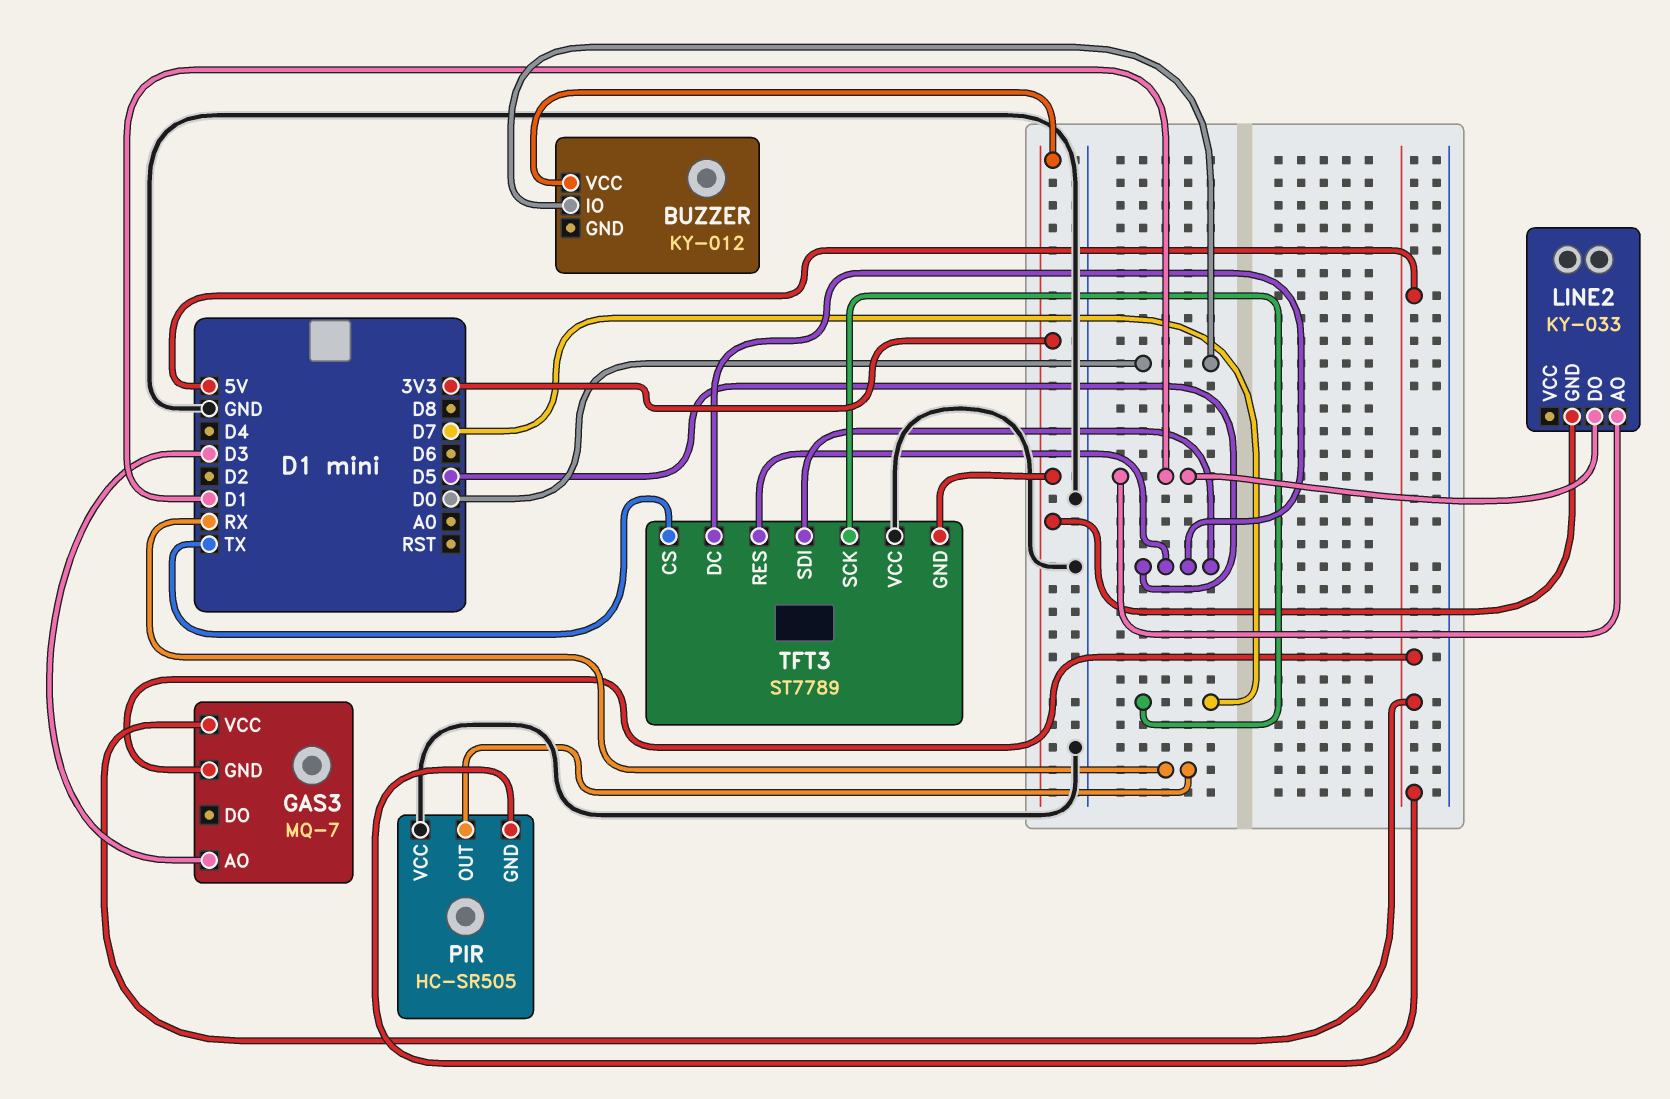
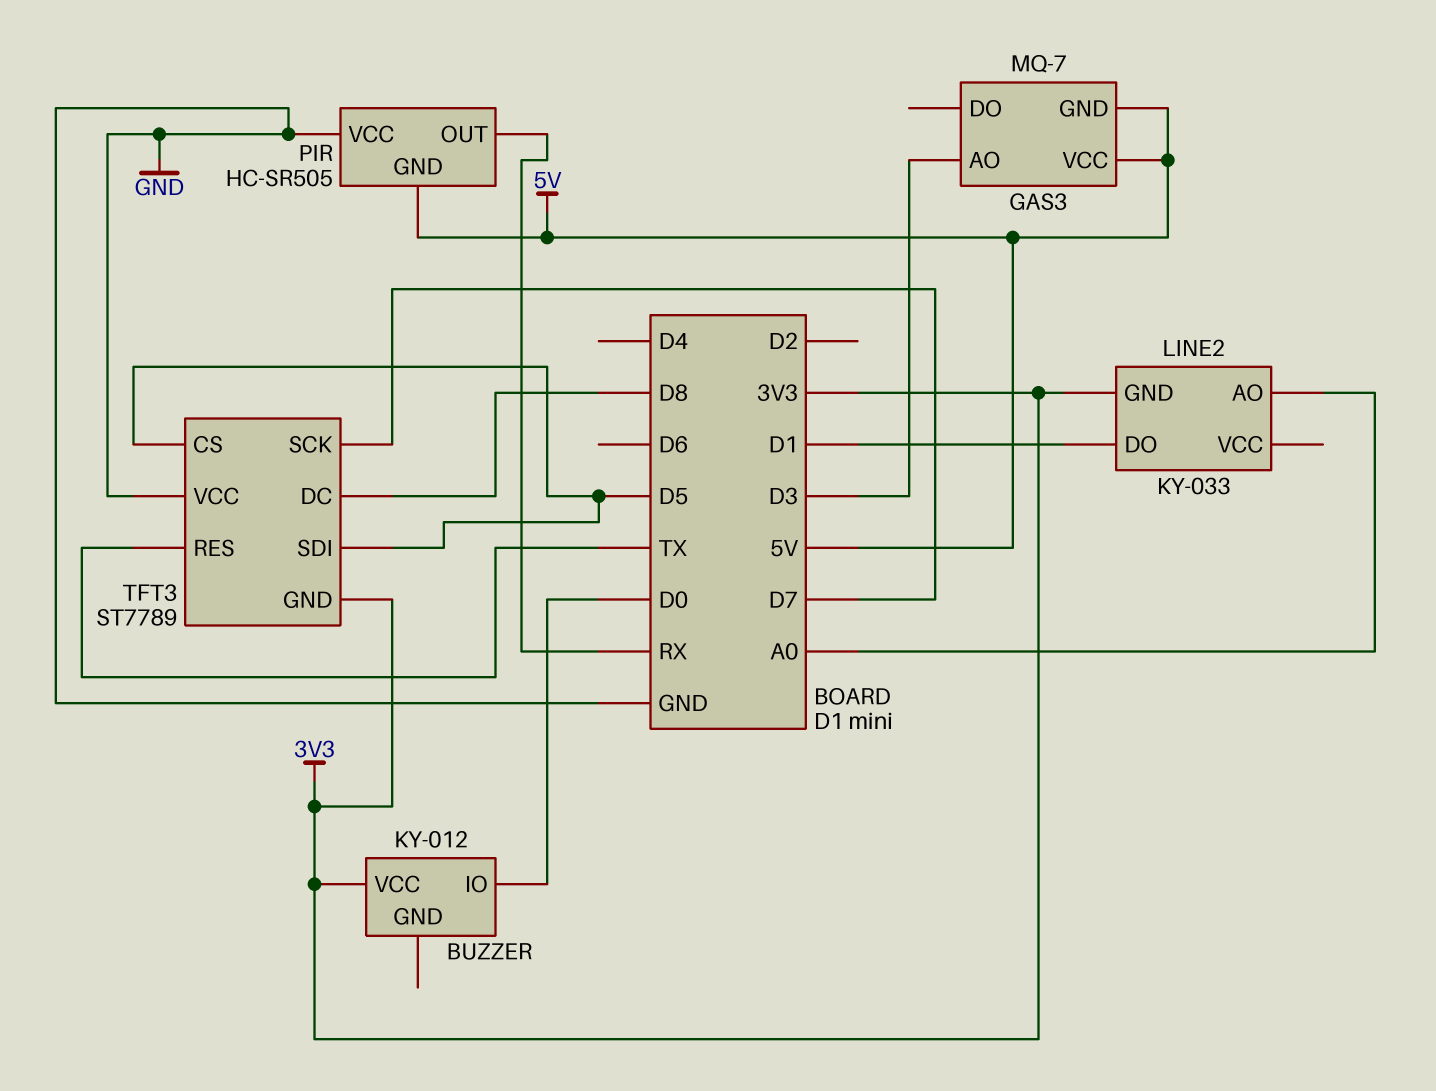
LINE2 pin AO: D1 -> A0
TFT3 pin CS: TX -> D5
TFT3 pin DC: D5 -> D8
TFT3 pin RES: D5 -> TX

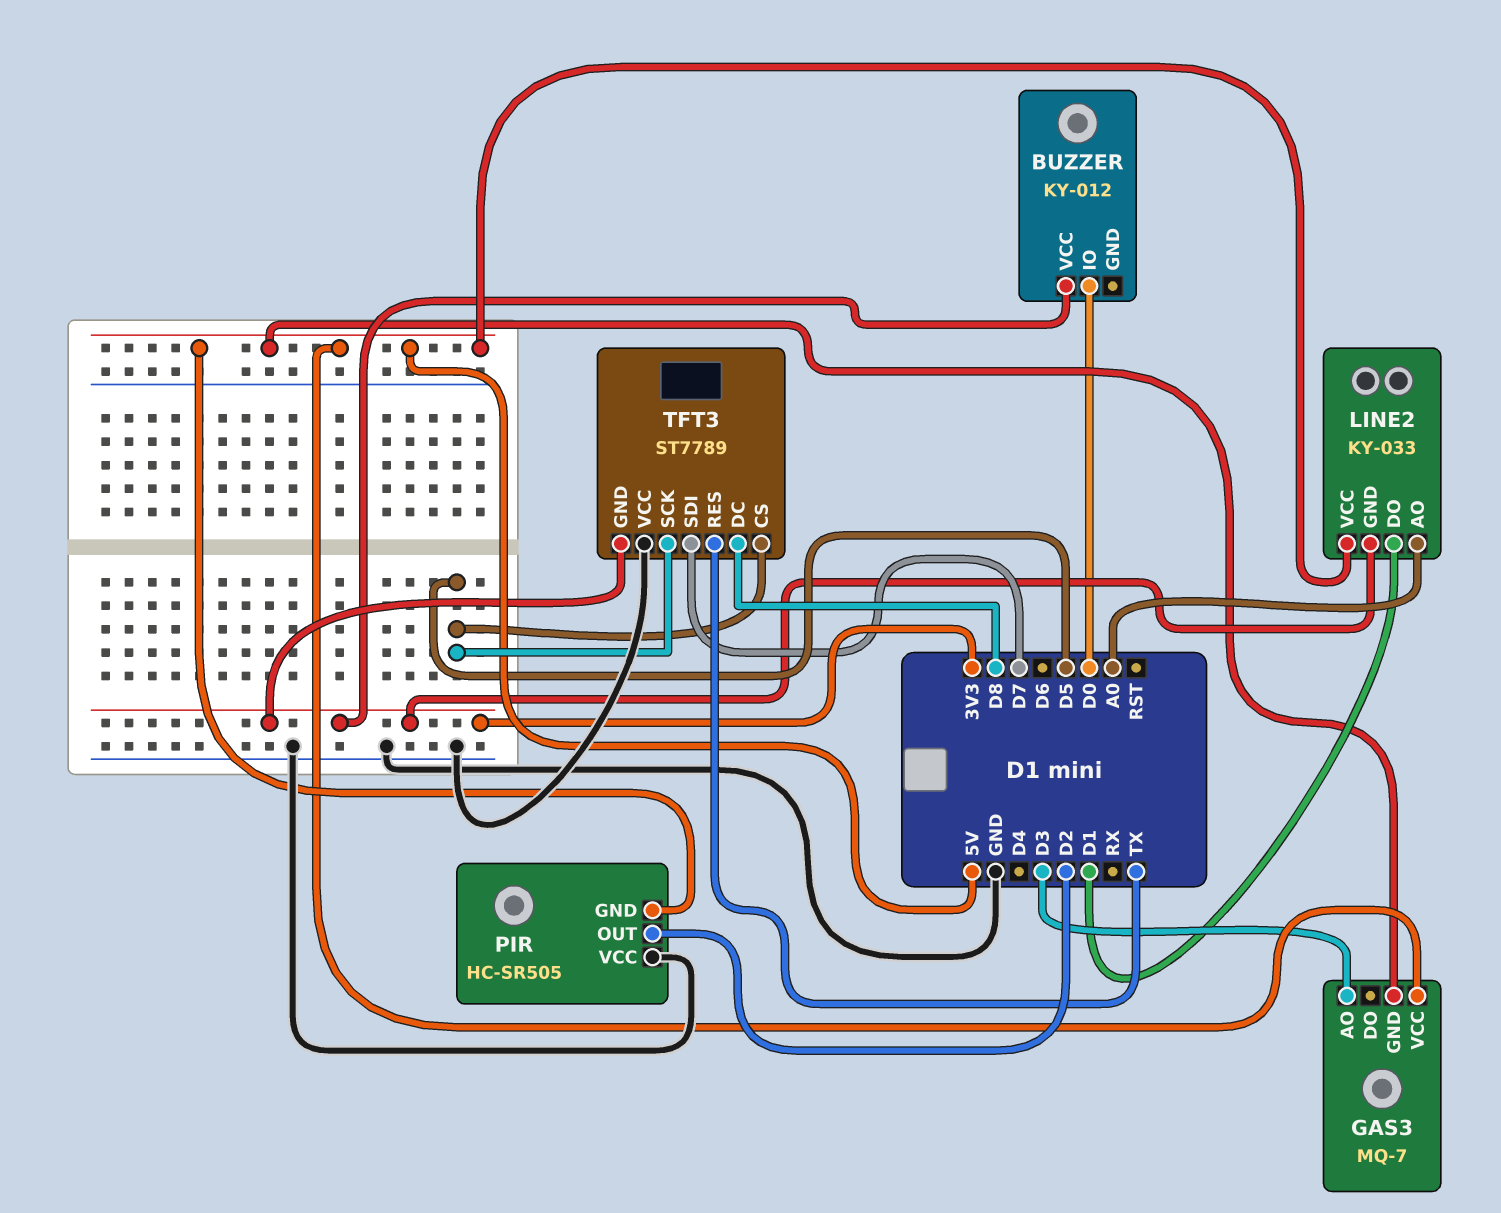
LINE2 pin VCC: none -> 5V
PIR pin OUT: RX -> D2
TFT3 pin SCK: D7 -> D5
TFT3 pin SDI: D5 -> D7

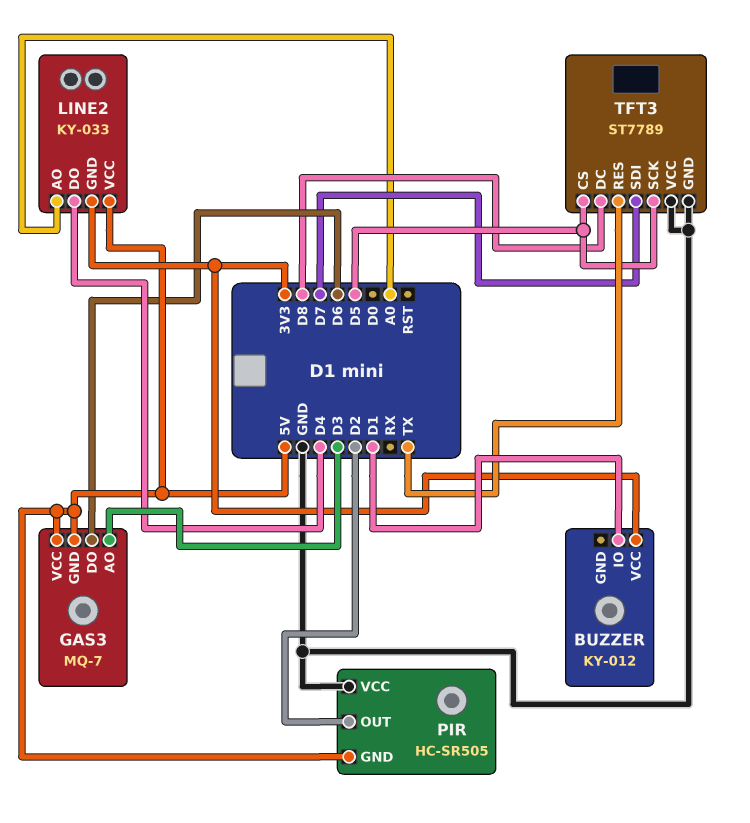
BUZZER pin IO: D0 -> D1
GAS3 pin DO: none -> D6
LINE2 pin DO: D1 -> D4
TFT3 pin GND: 3V3 -> GND

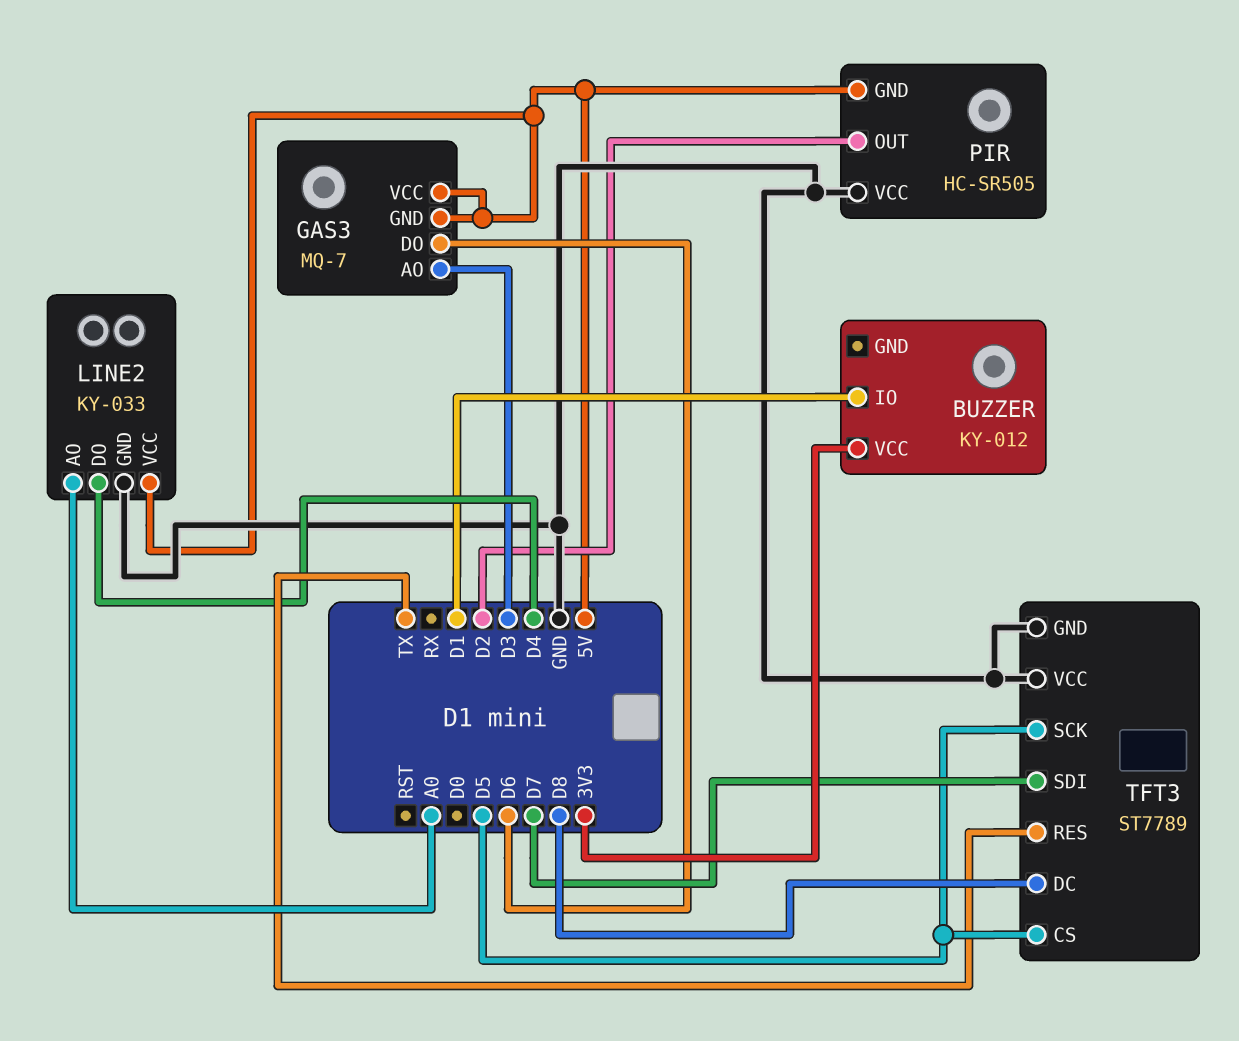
LINE2 pin GND: 3V3 -> GND

